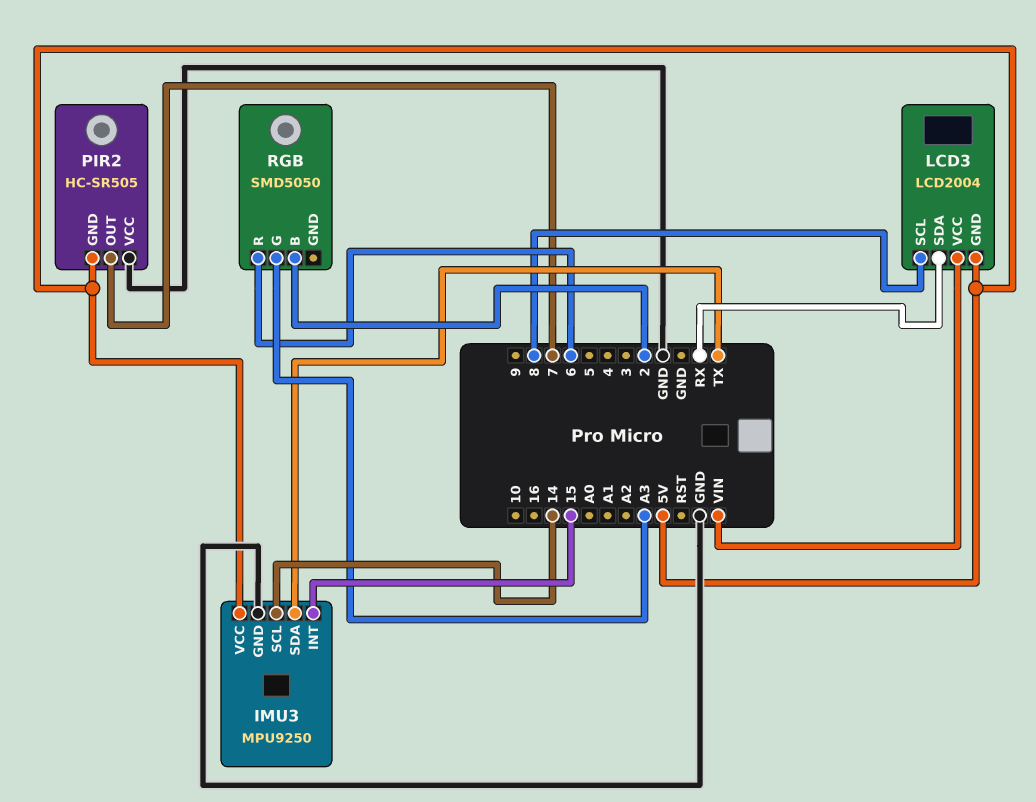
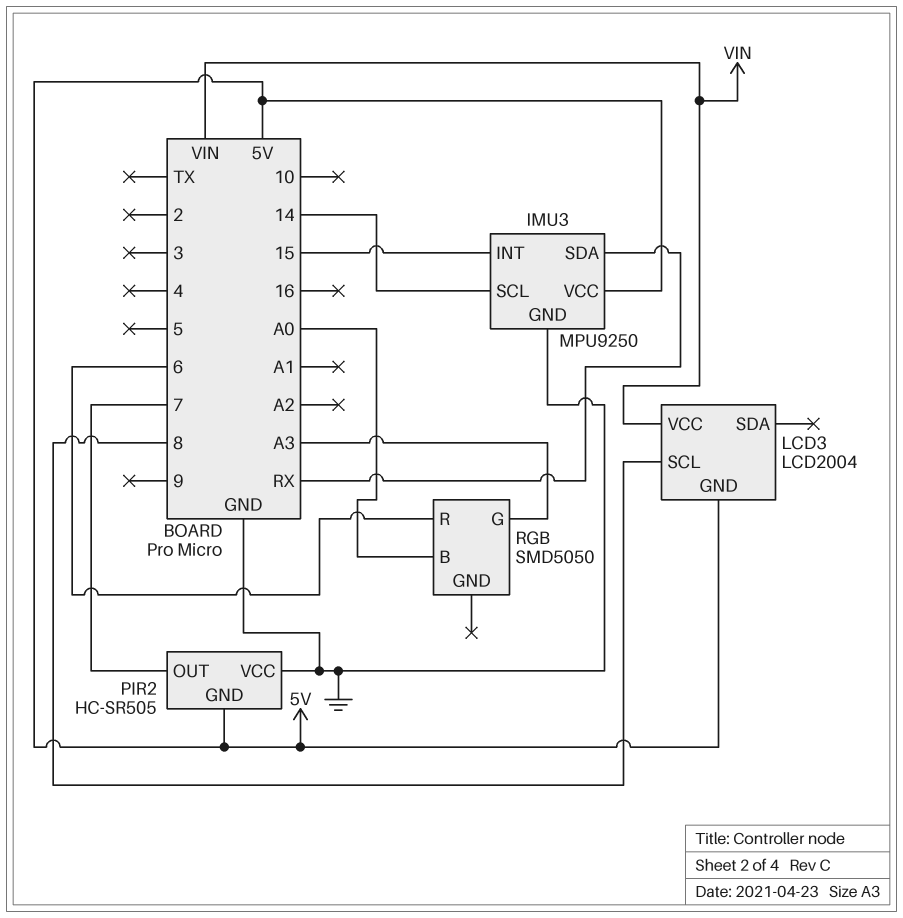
IMU3 pin SDA: TX -> RX
LCD3 pin SDA: RX -> none
RGB pin B: 2 -> A0

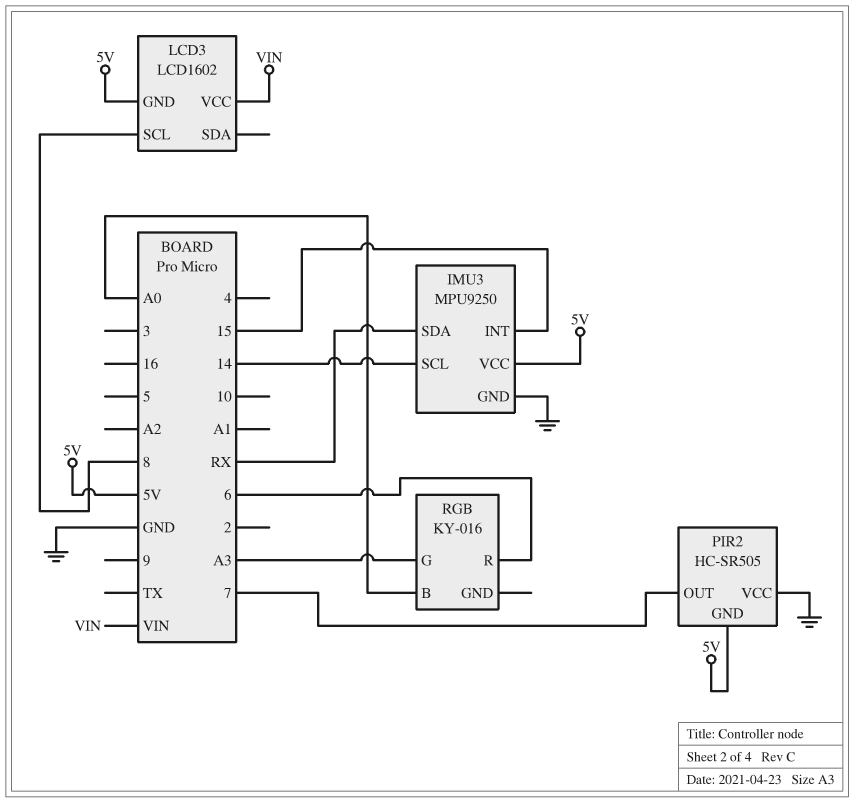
LCD3: LCD2004 -> LCD1602
RGB: SMD5050 -> KY-016

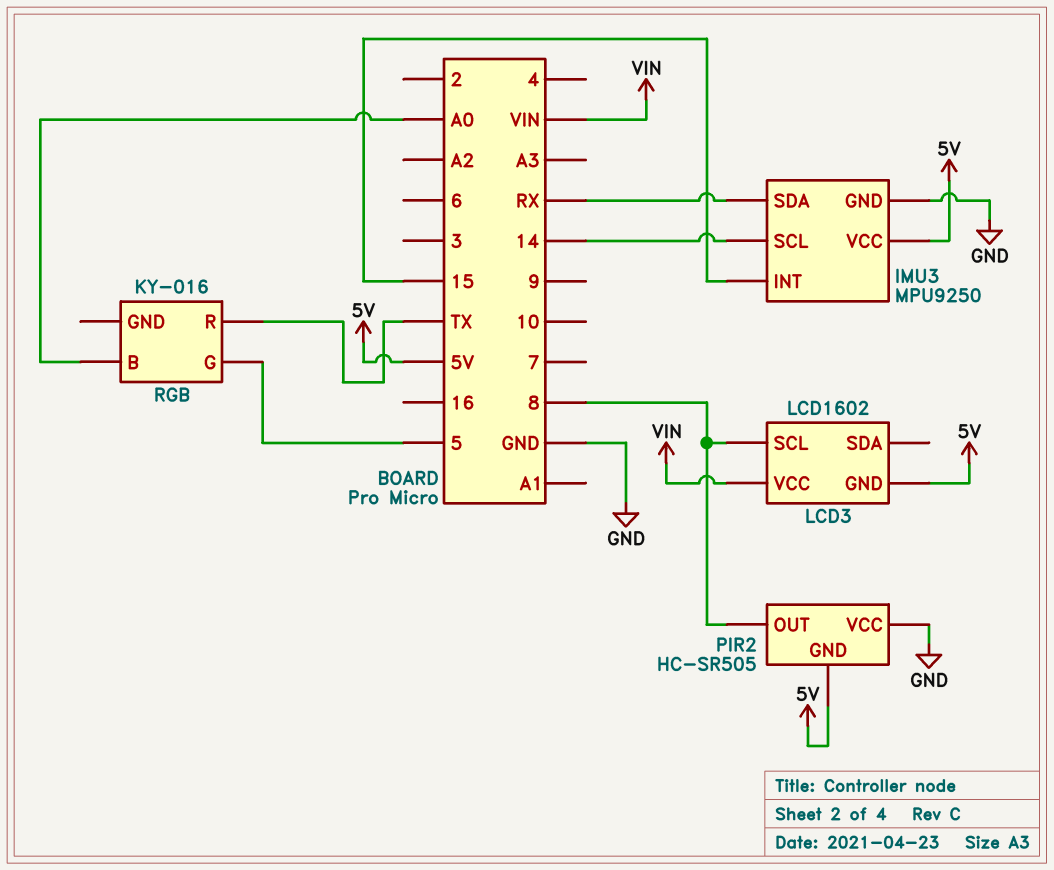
PIR2 pin OUT: 7 -> 8
RGB pin G: A3 -> 5
RGB pin R: 6 -> TX

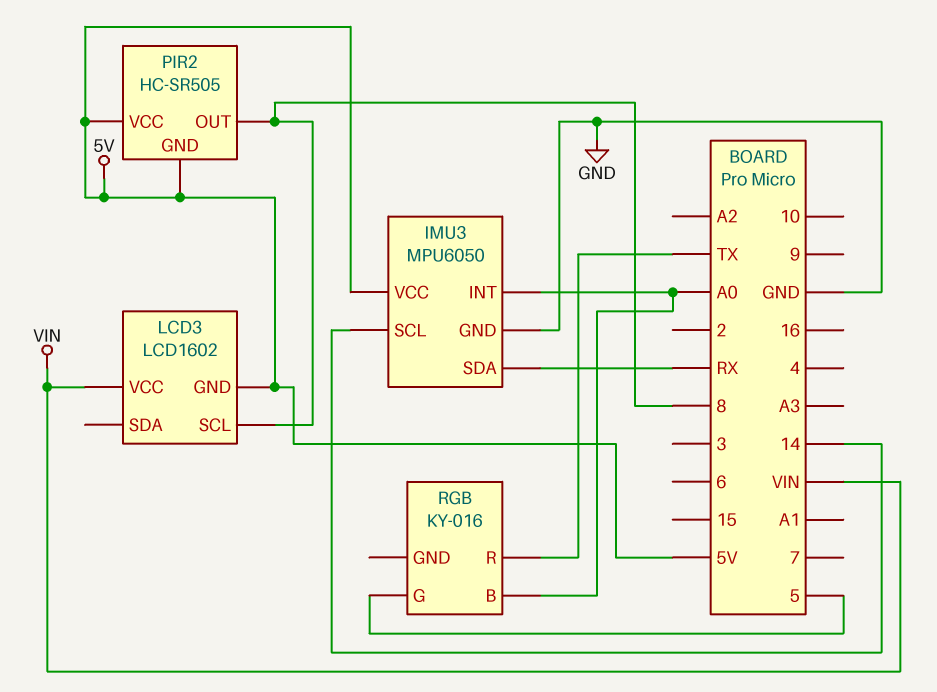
IMU3: MPU9250 -> MPU6050
IMU3 pin INT: 15 -> A0
PIR2 pin VCC: GND -> 5V

